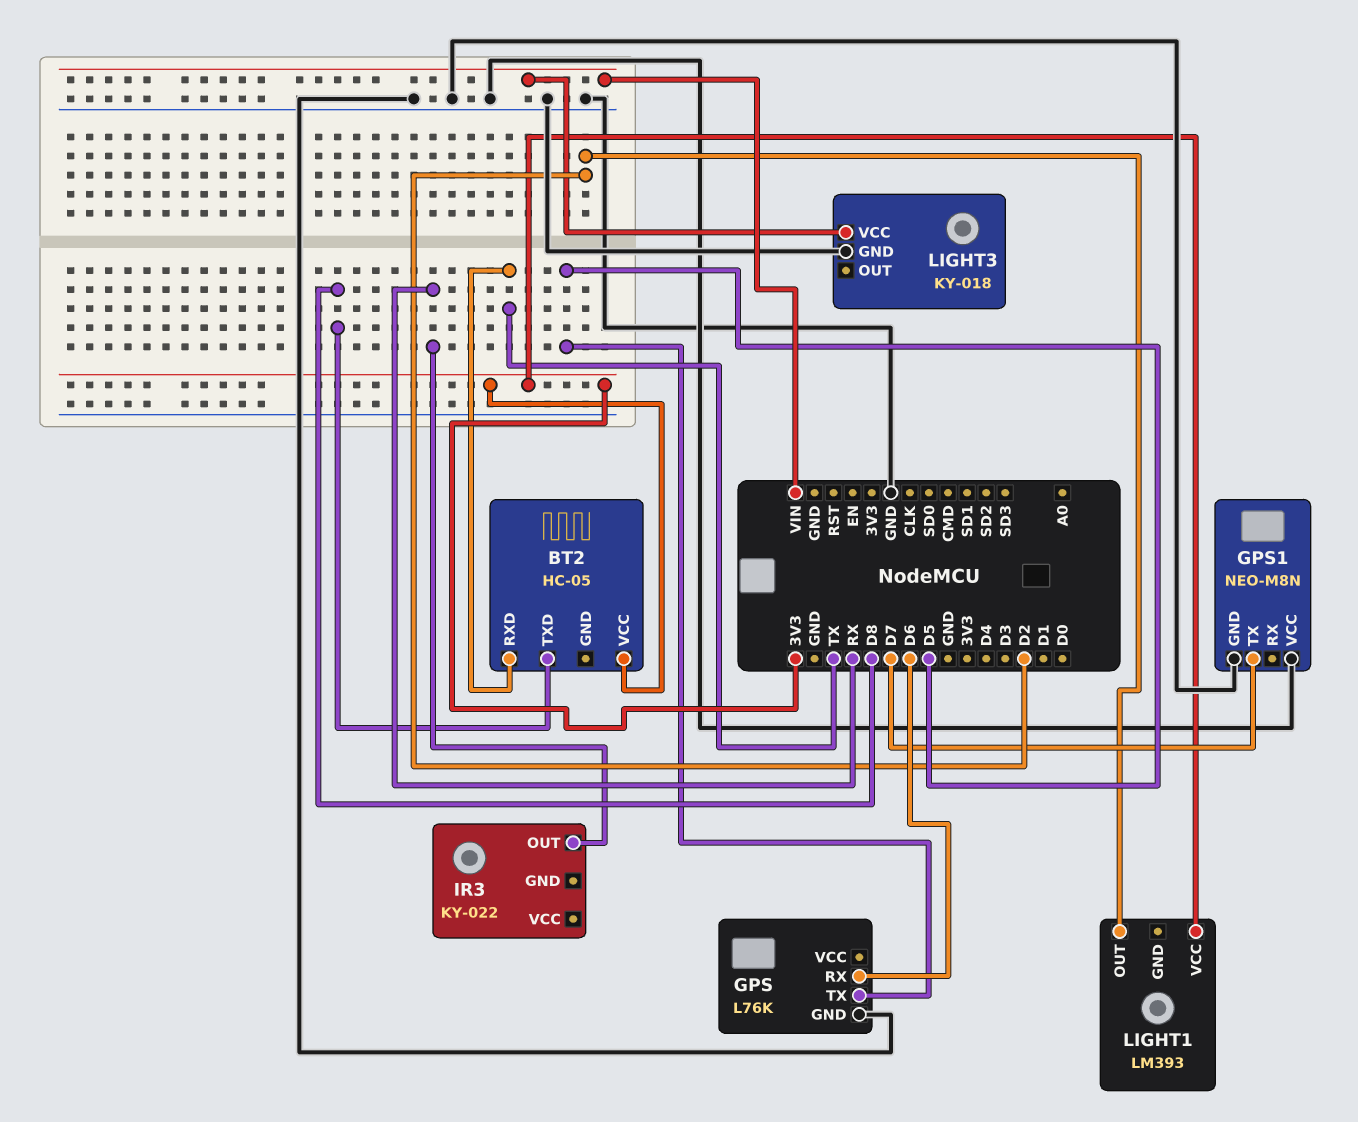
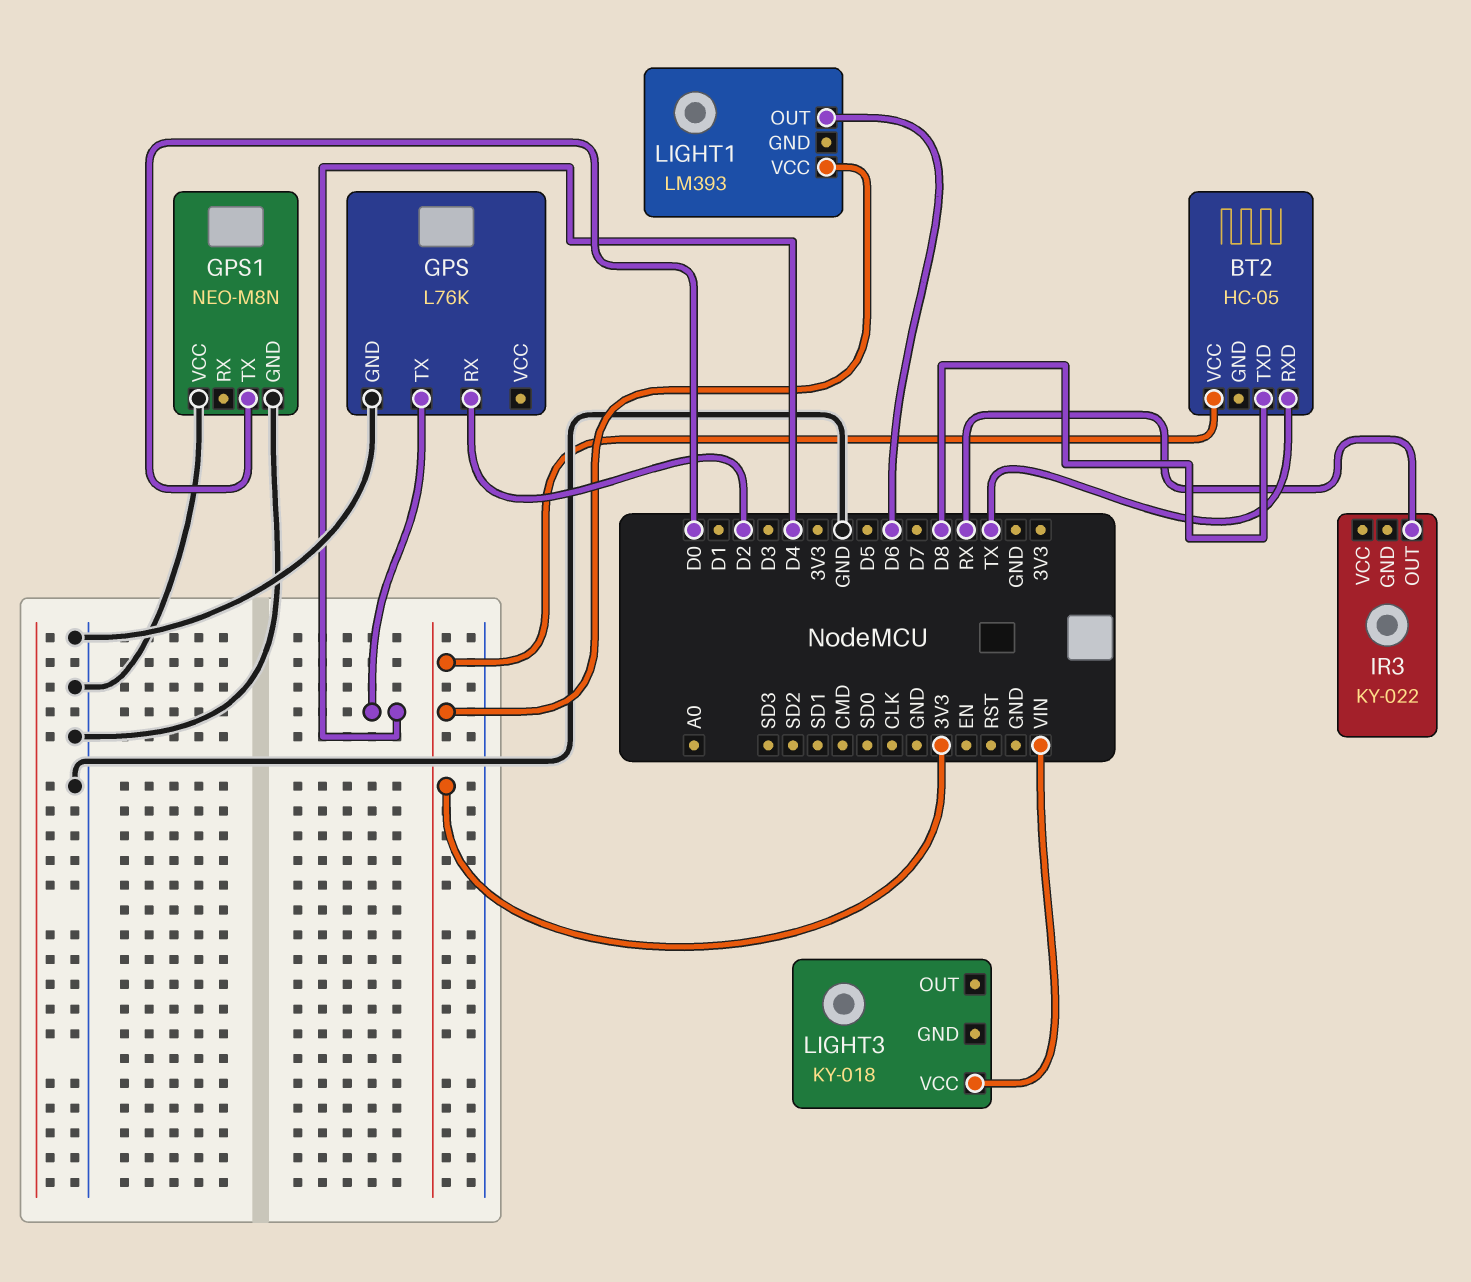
GPS pin RX: D6 -> D2
GPS pin TX: D5 -> D4
GPS1 pin TX: D7 -> D0
LIGHT1 pin OUT: D2 -> D6
LIGHT3 pin GND: GND -> none

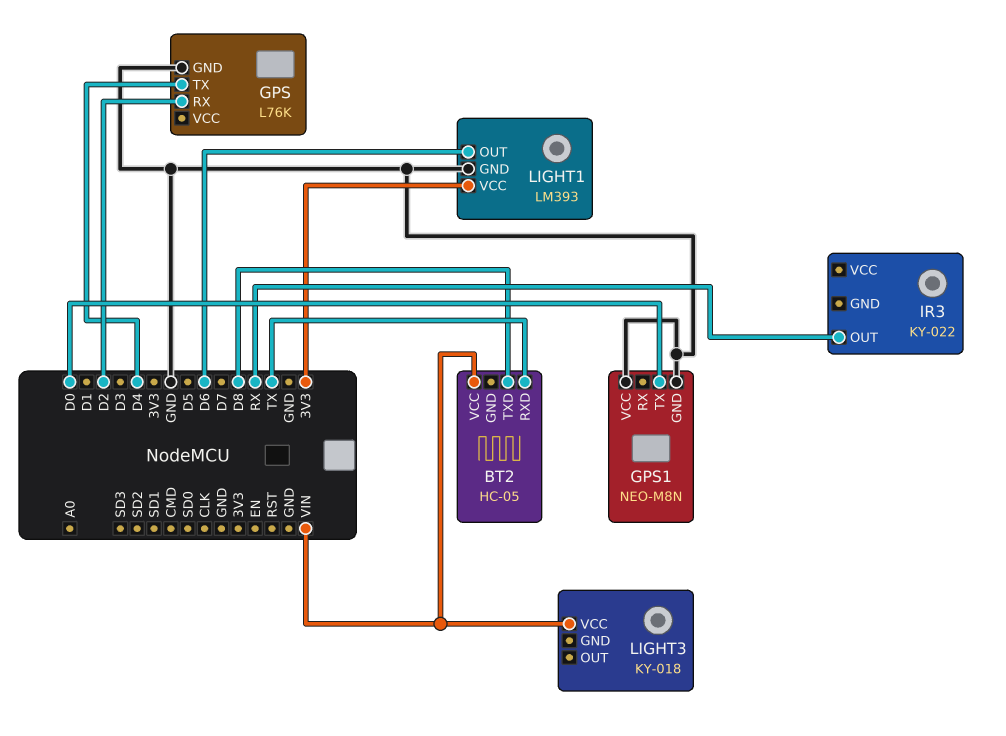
BT2 pin VCC: 3V3 -> VIN
LIGHT1 pin GND: none -> GND

